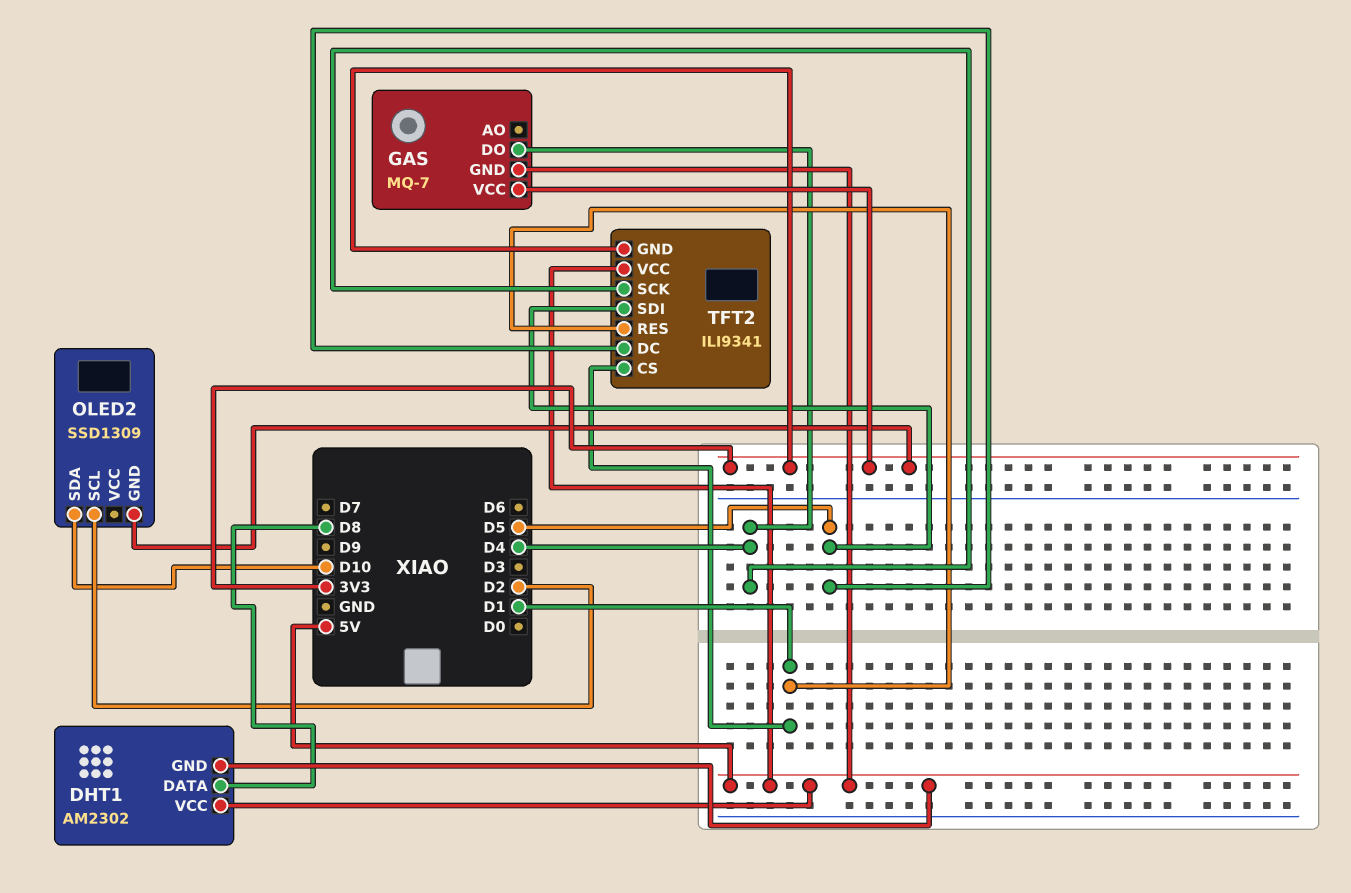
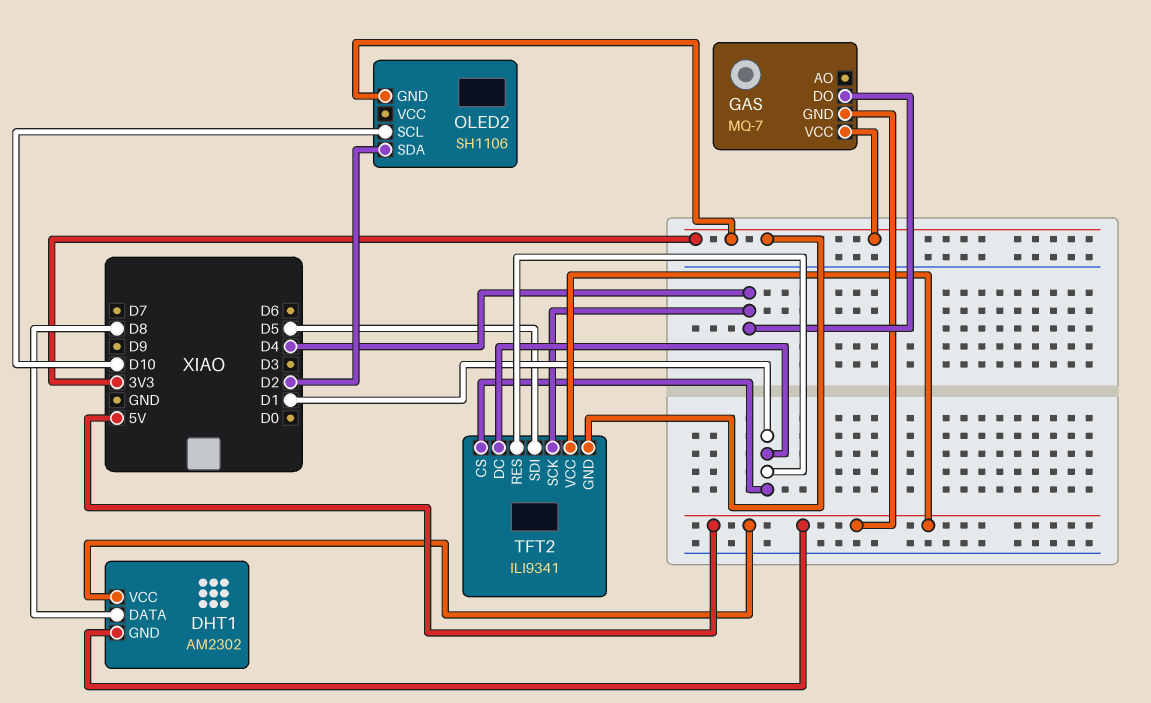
OLED2: SSD1309 -> SH1106
OLED2 pin SCL: D2 -> D10
OLED2 pin SDA: D10 -> D2
TFT2 pin DC: D5 -> D1

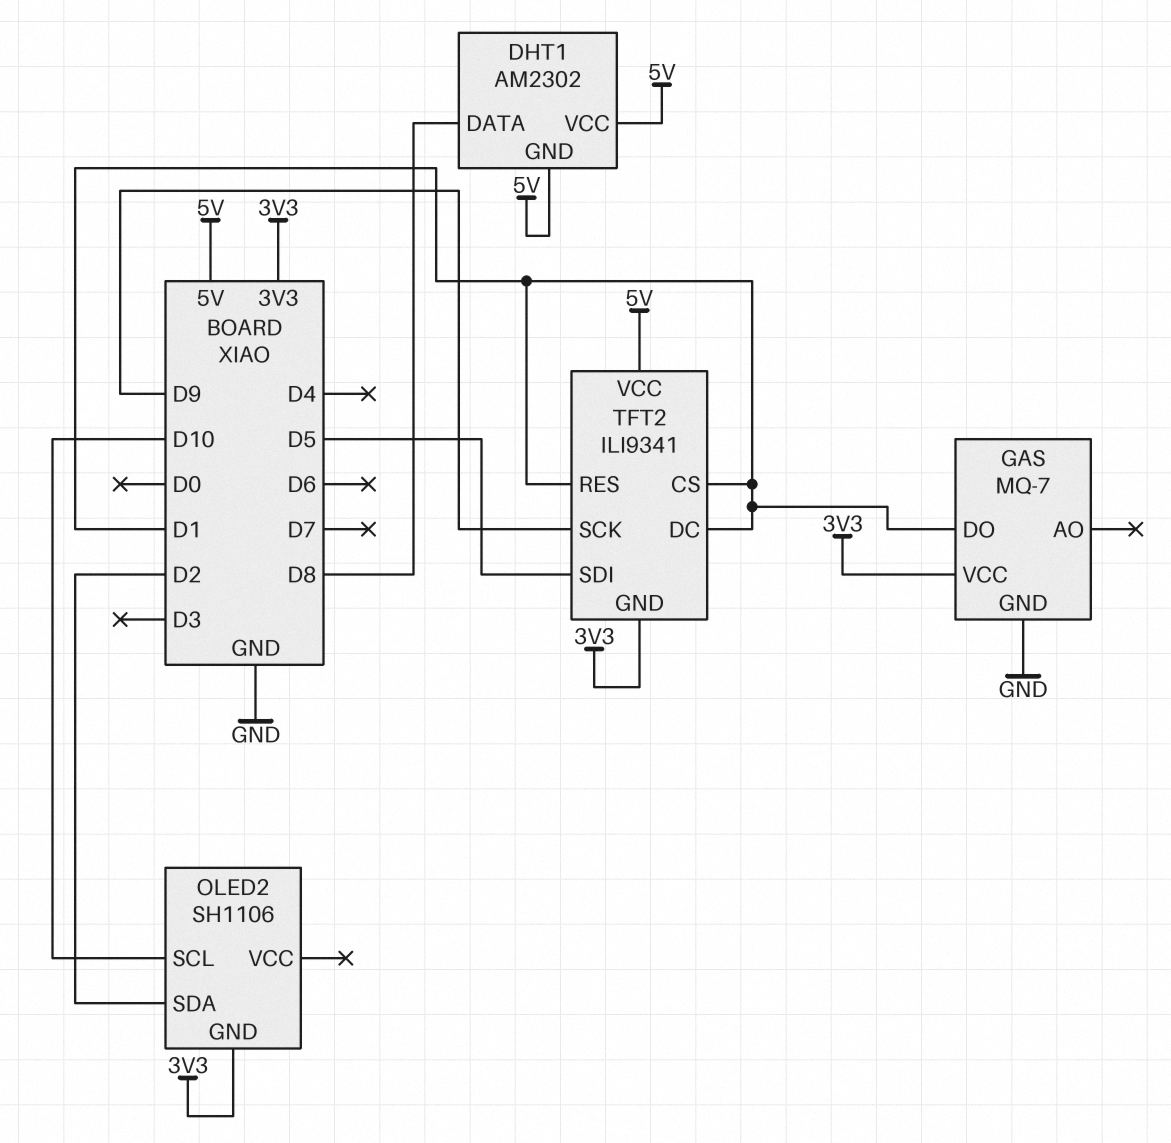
GAS pin DO: D4 -> D1
GAS pin GND: 5V -> GND
TFT2 pin SCK: D4 -> D9

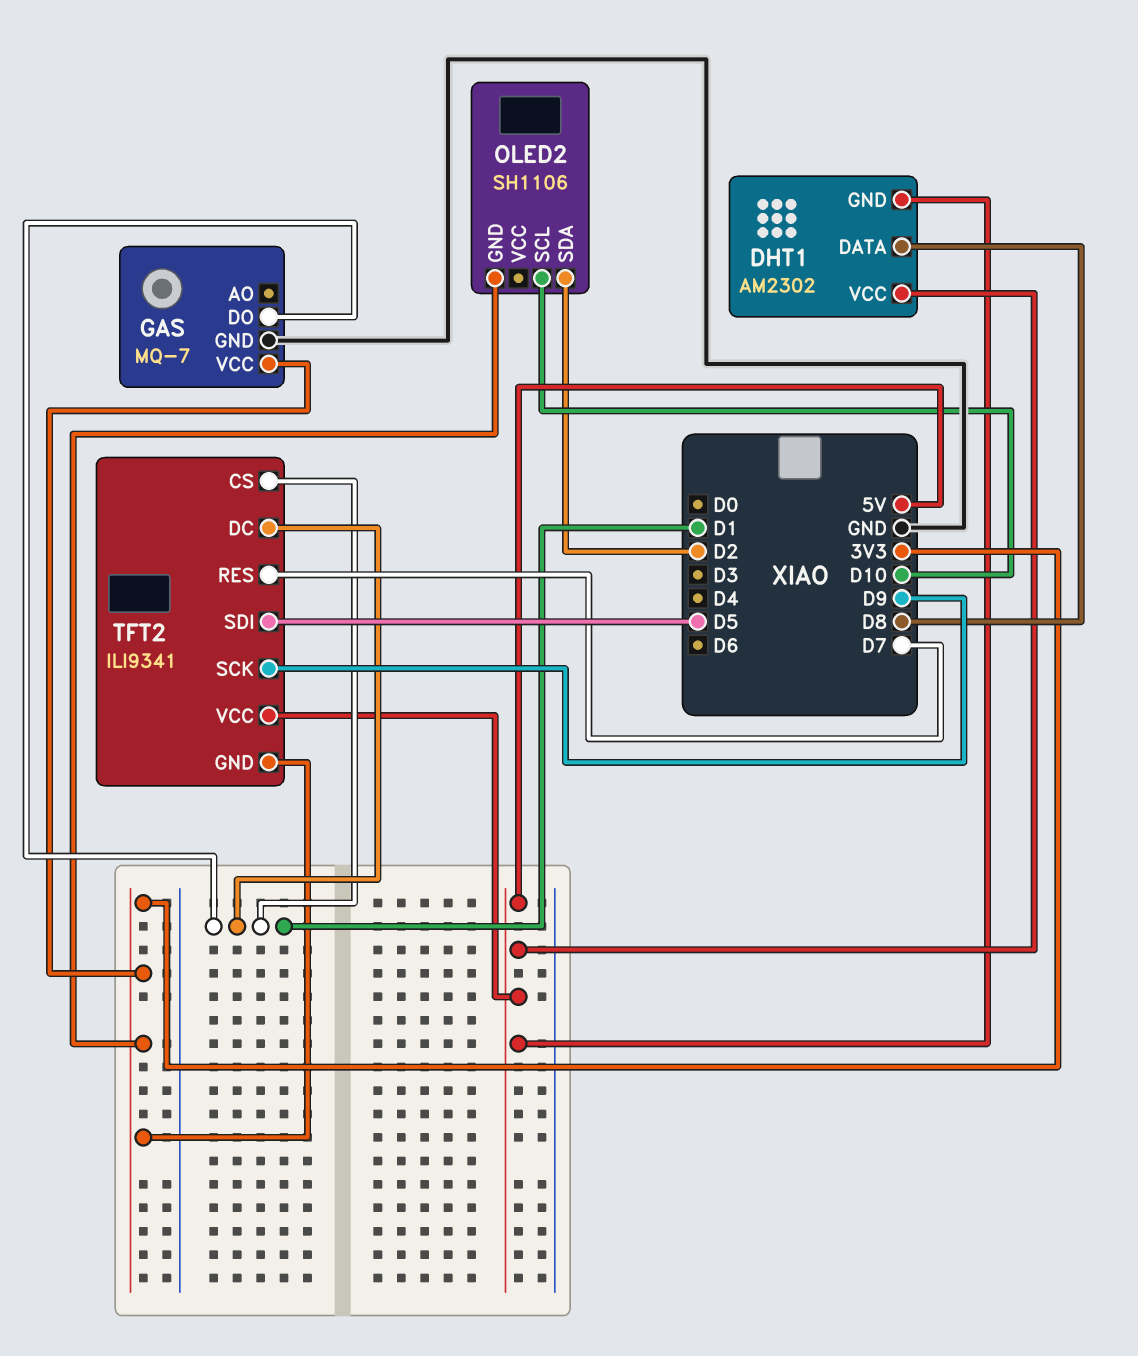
TFT2 pin RES: D1 -> D7

